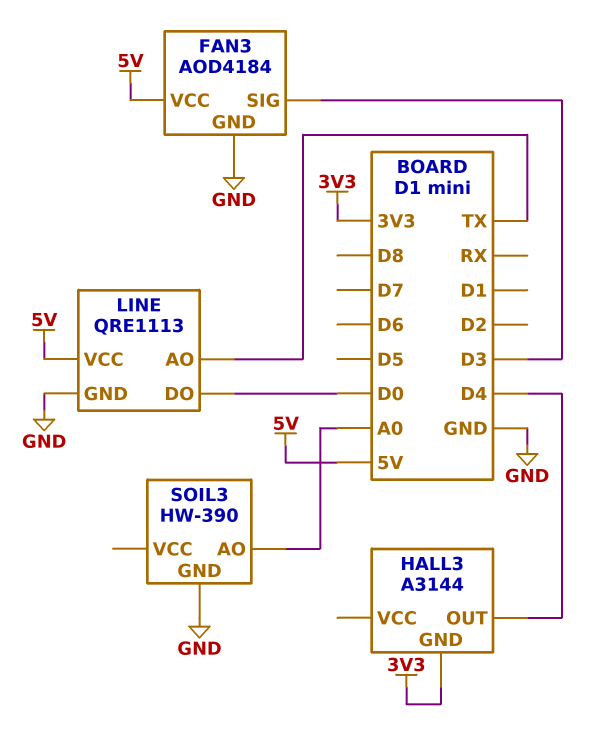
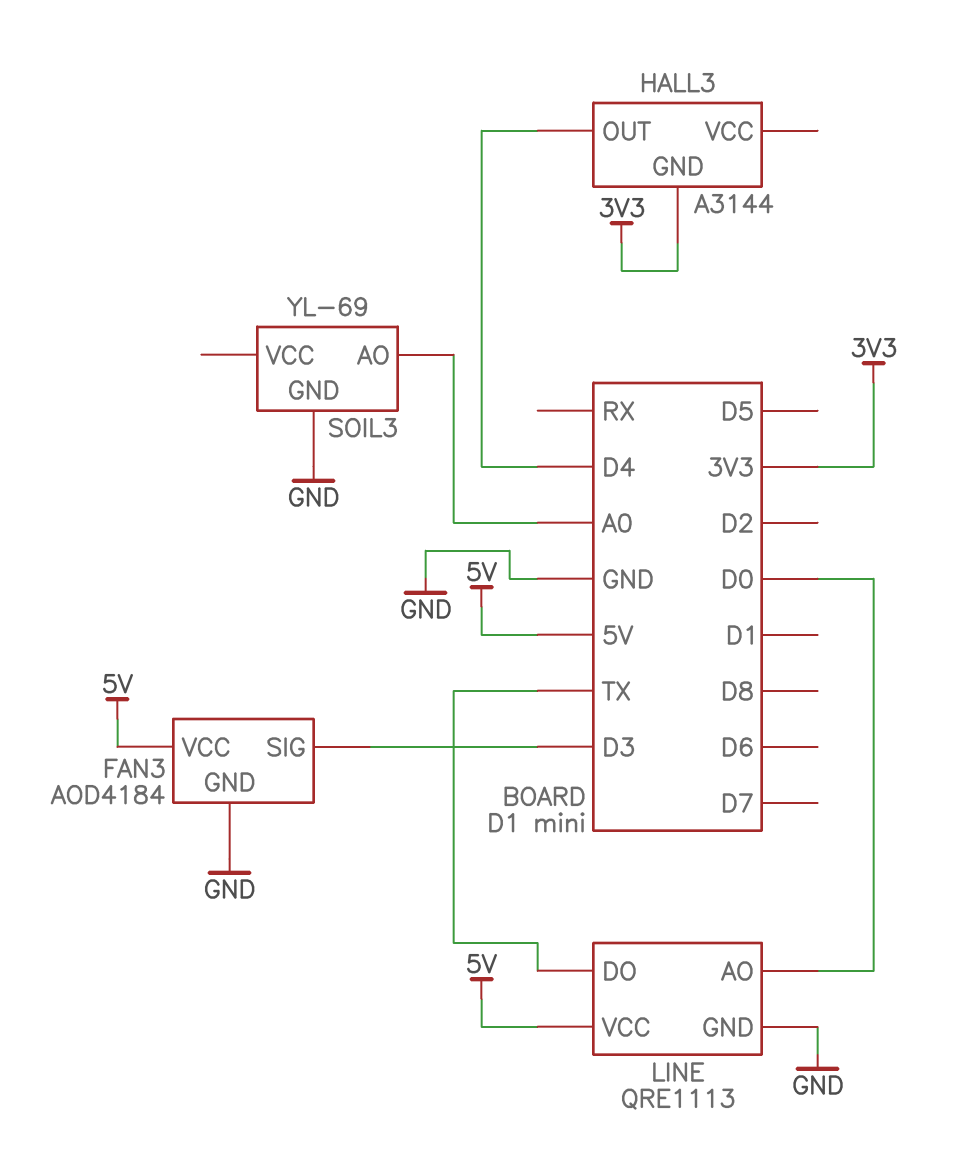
LINE pin AO: TX -> D0
LINE pin DO: D0 -> TX
SOIL3: HW-390 -> YL-69

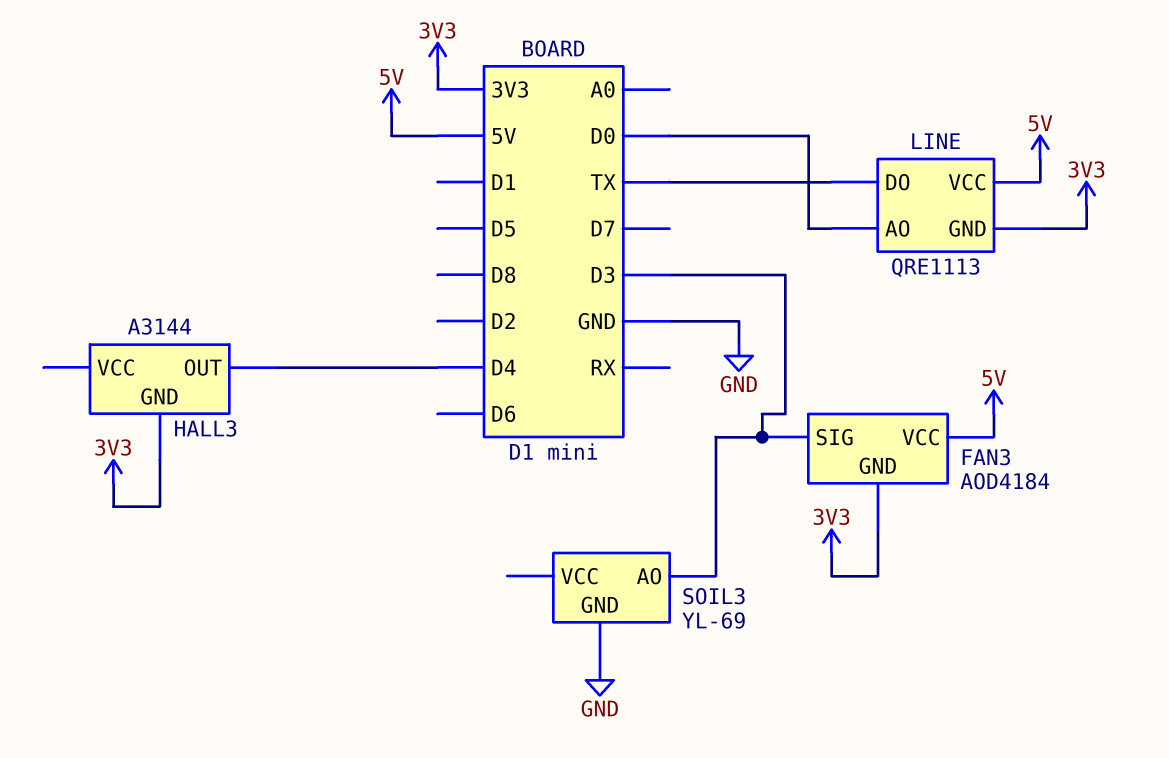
FAN3 pin GND: GND -> 3V3
LINE pin GND: GND -> 3V3
SOIL3 pin AO: A0 -> D3

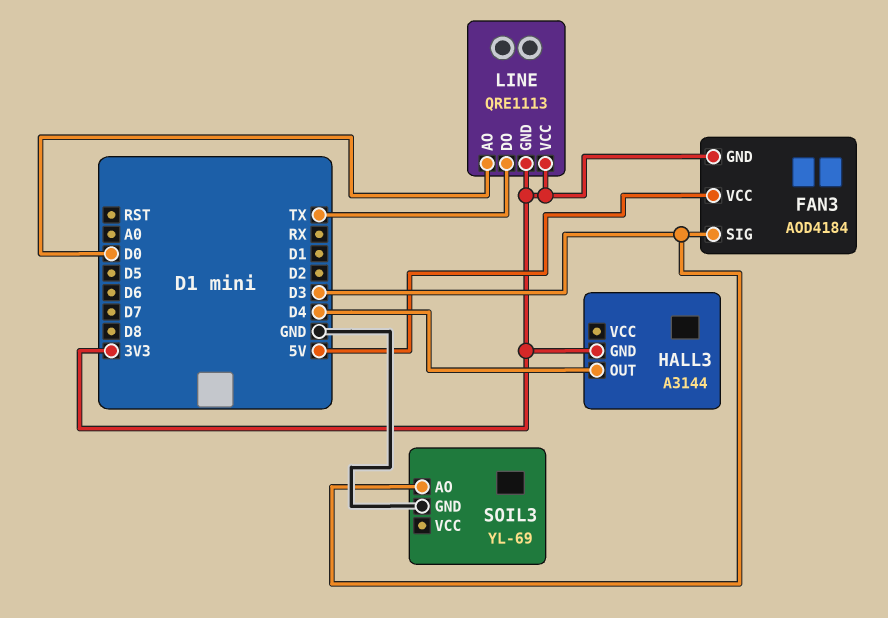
LINE pin VCC: 5V -> 3V3

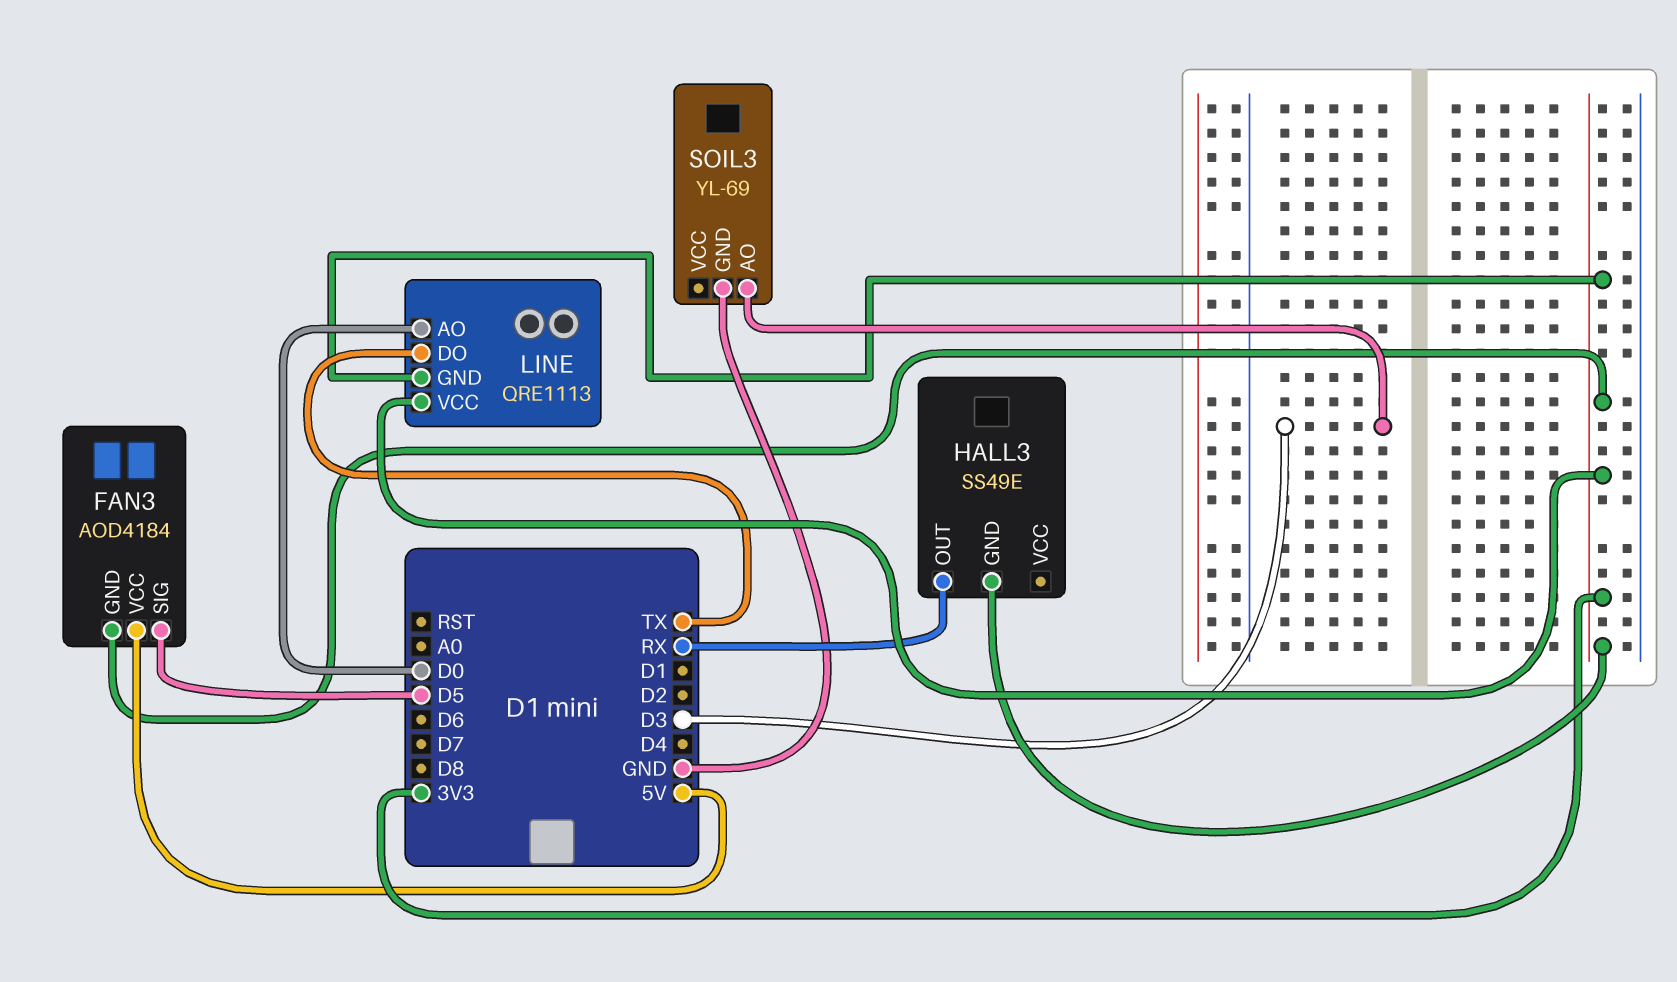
FAN3 pin SIG: D3 -> D5
HALL3: A3144 -> SS49E
HALL3 pin OUT: D4 -> RX

